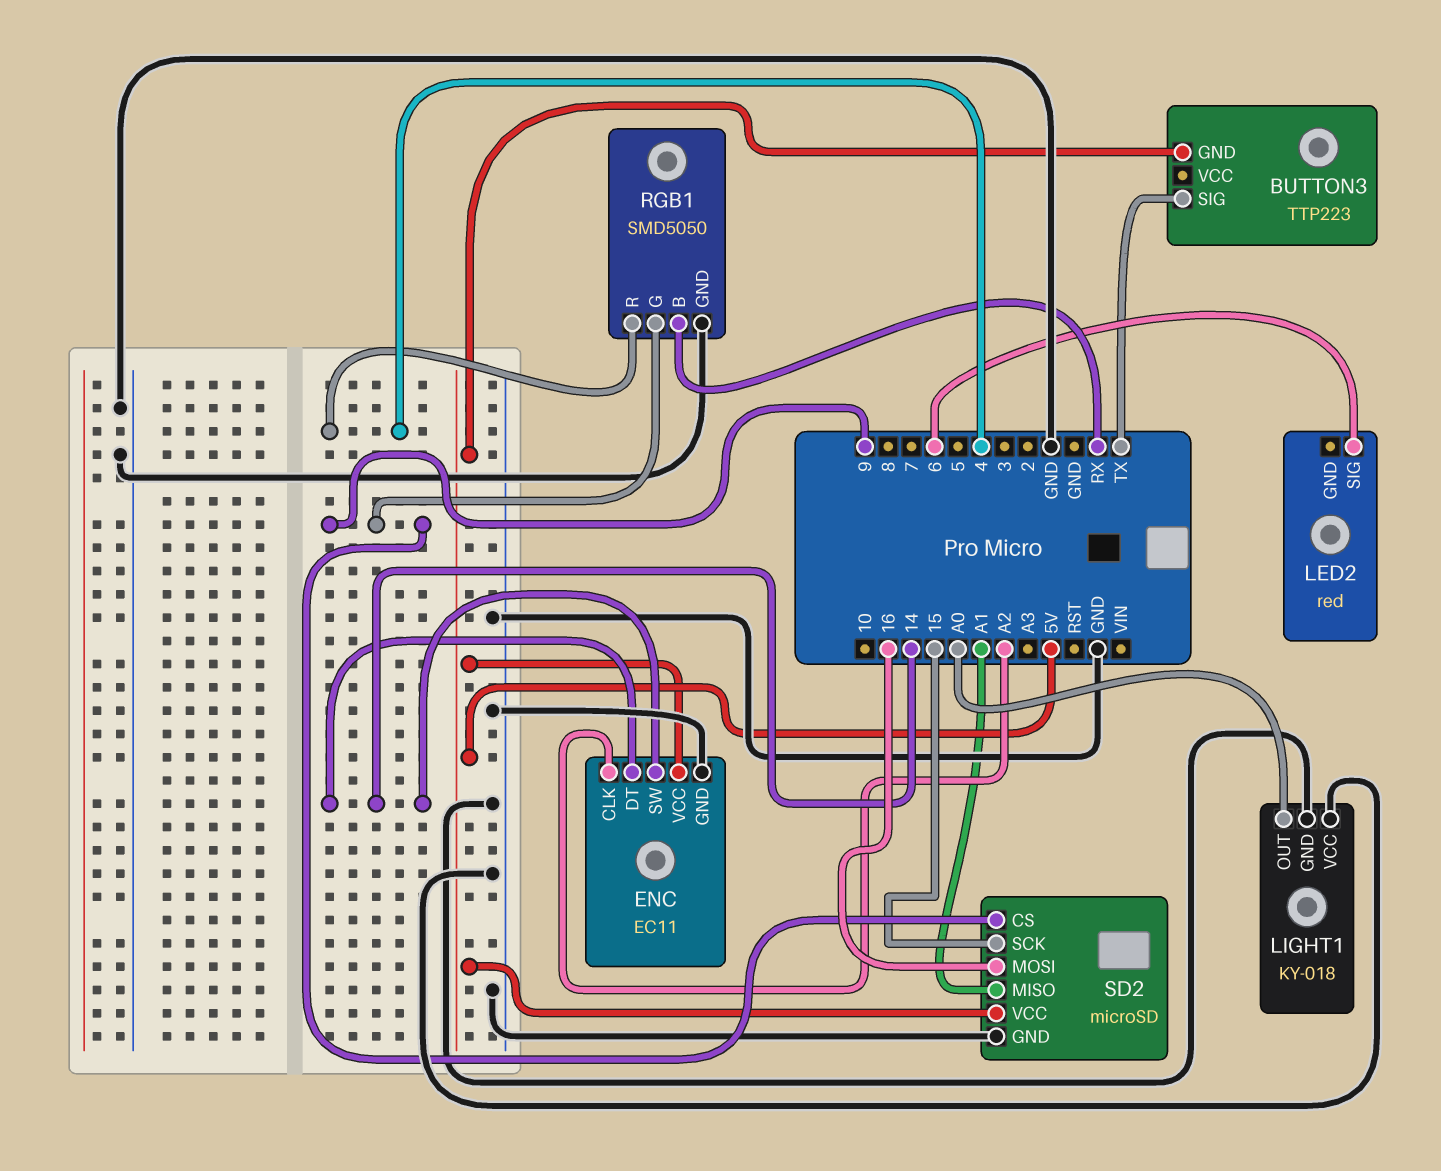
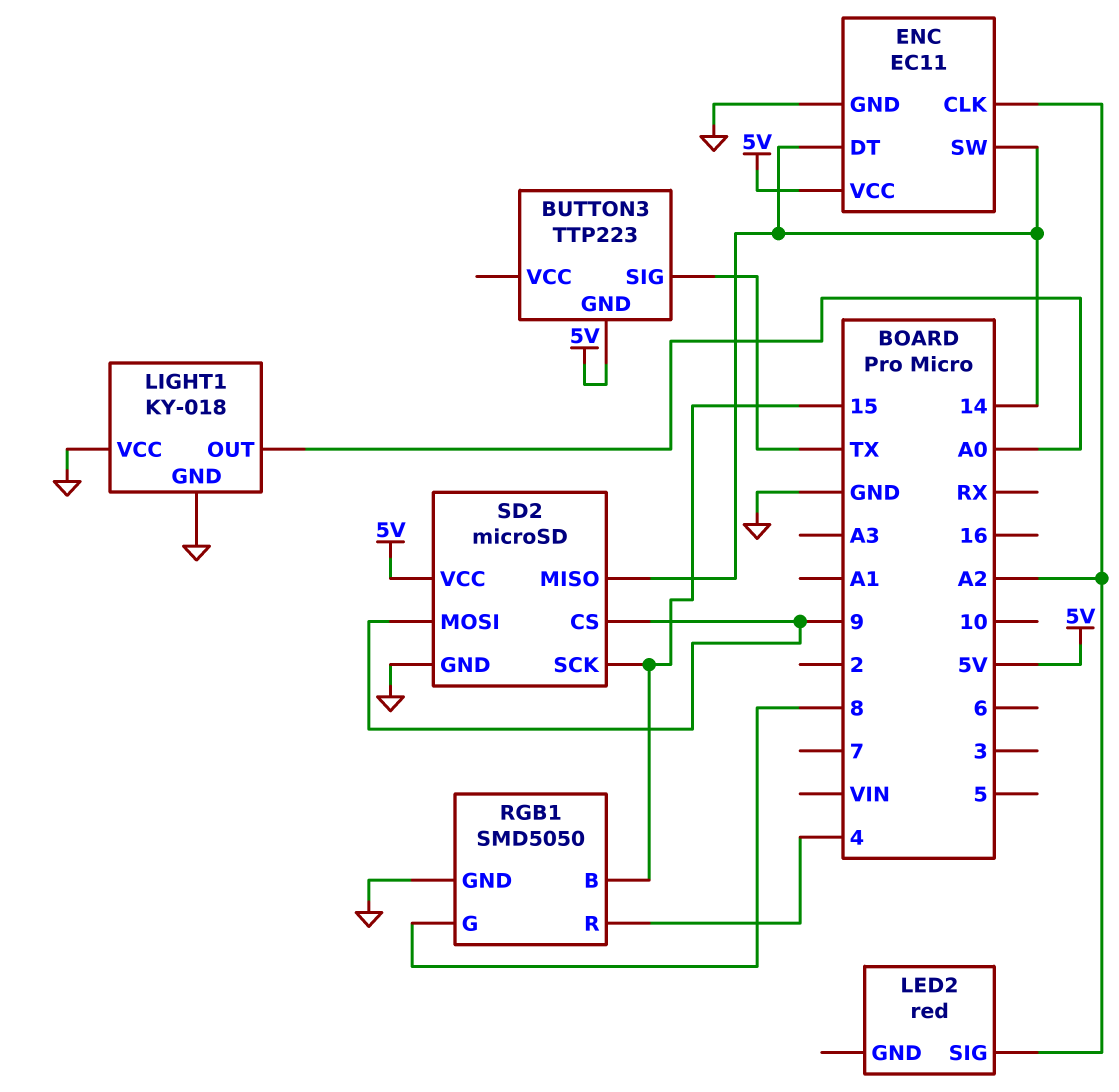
LED2 pin SIG: 6 -> A2
RGB1 pin B: RX -> 15
RGB1 pin G: 9 -> 8
SD2 pin MISO: A1 -> 14
SD2 pin MOSI: 16 -> 9

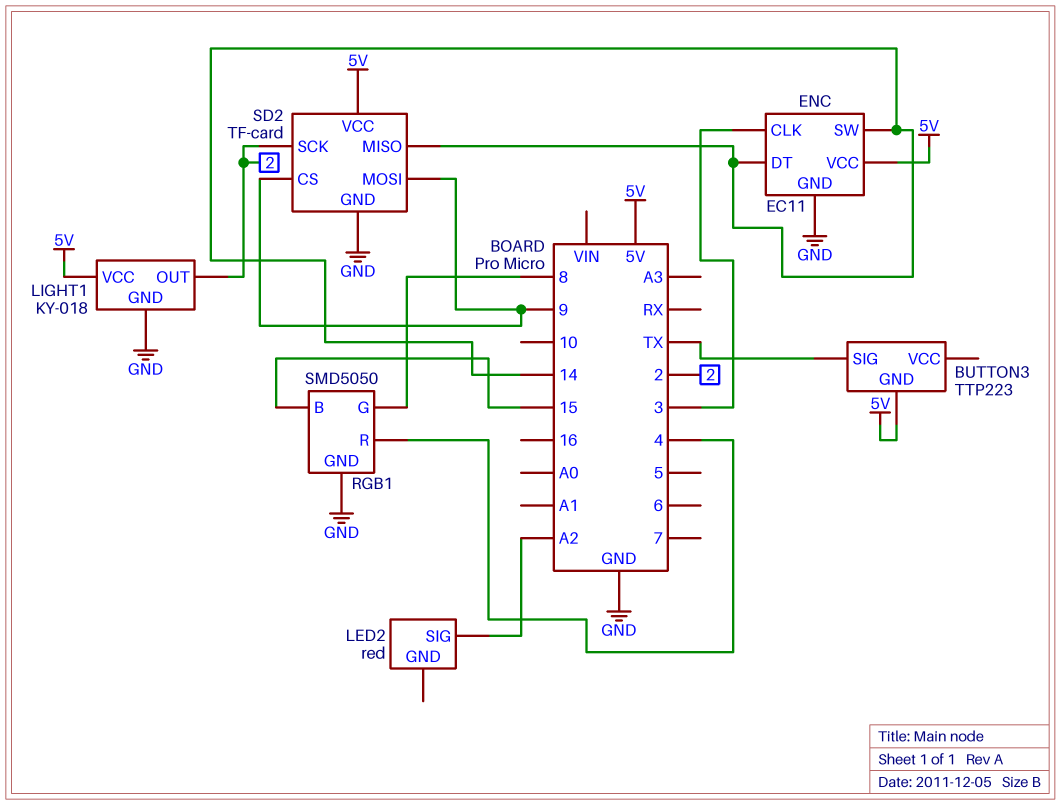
ENC pin CLK: A2 -> 3
LIGHT1 pin OUT: A0 -> 2
LIGHT1 pin VCC: GND -> 5V
SD2: microSD -> TF-card
SD2 pin SCK: 15 -> 2

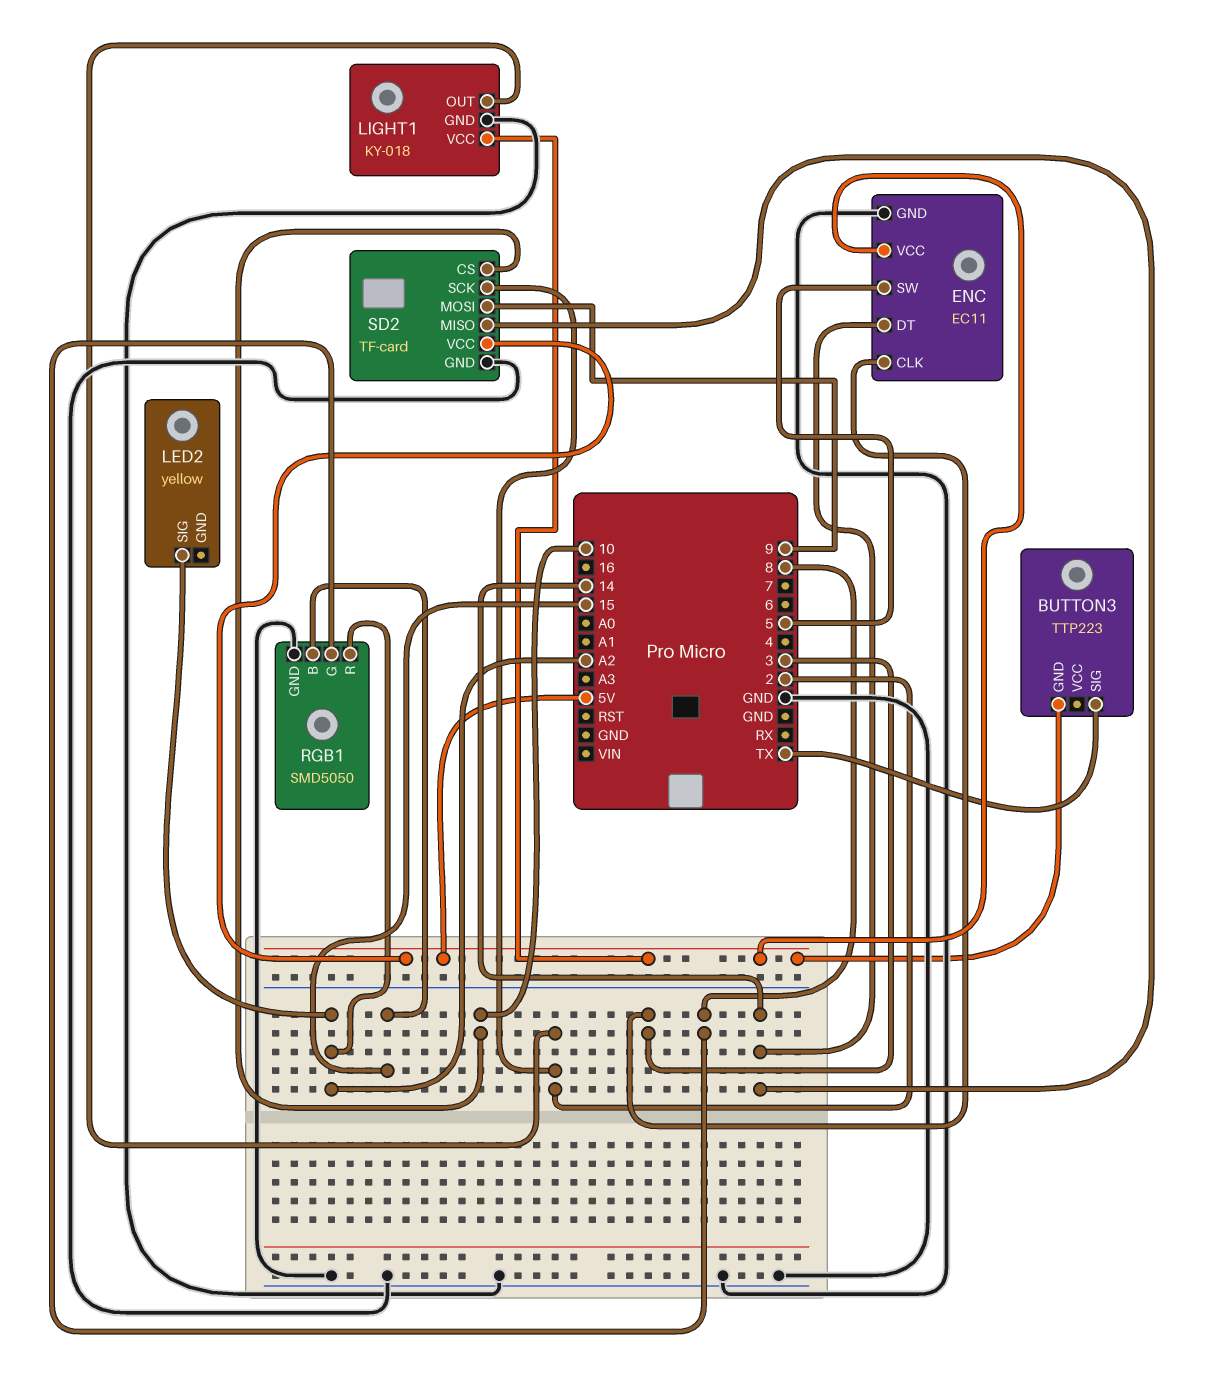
ENC pin SW: 14 -> 5
LED2: red -> yellow
RGB1 pin R: 4 -> A2
SD2 pin CS: 9 -> 10

